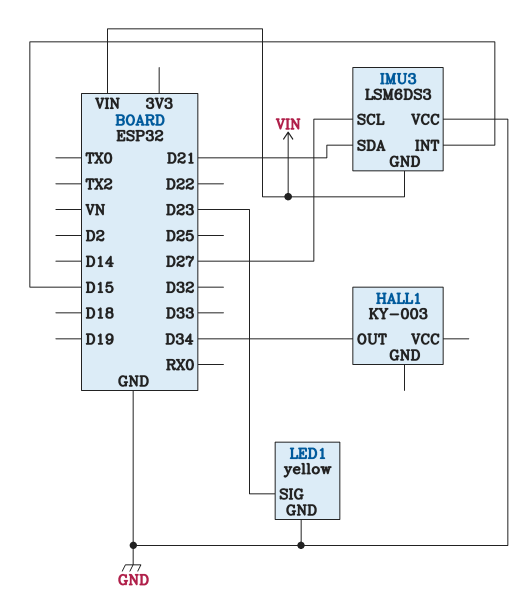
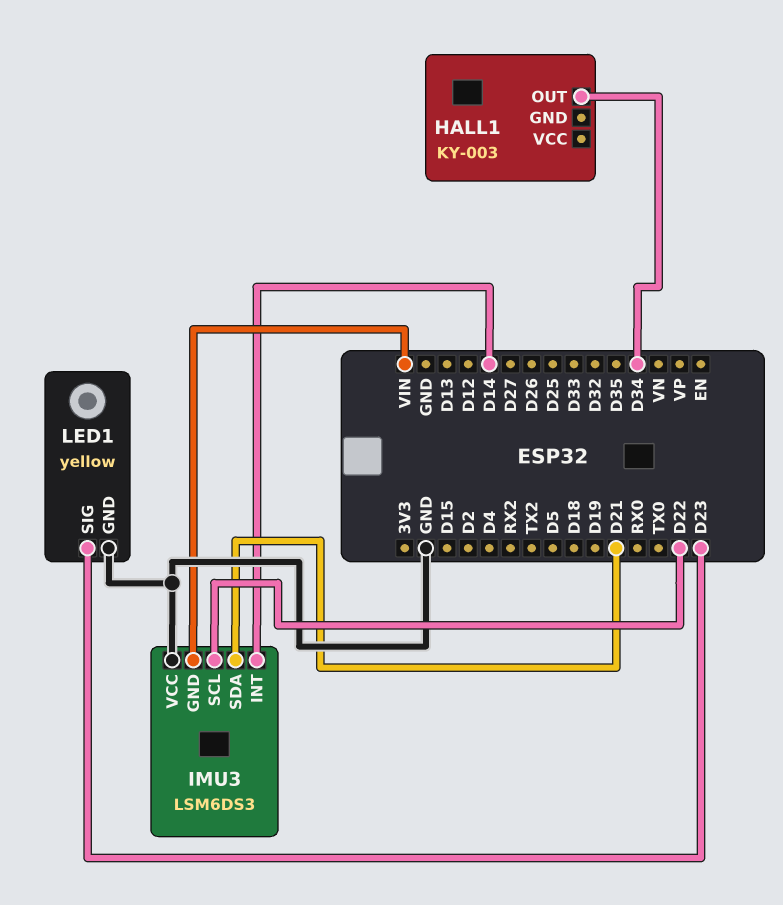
IMU3 pin INT: D15 -> D14
IMU3 pin SCL: D27 -> D22

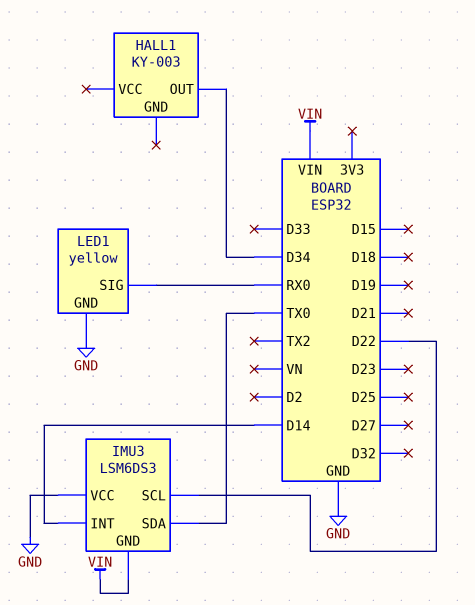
IMU3 pin SDA: D21 -> TX0
LED1 pin SIG: D23 -> RX0

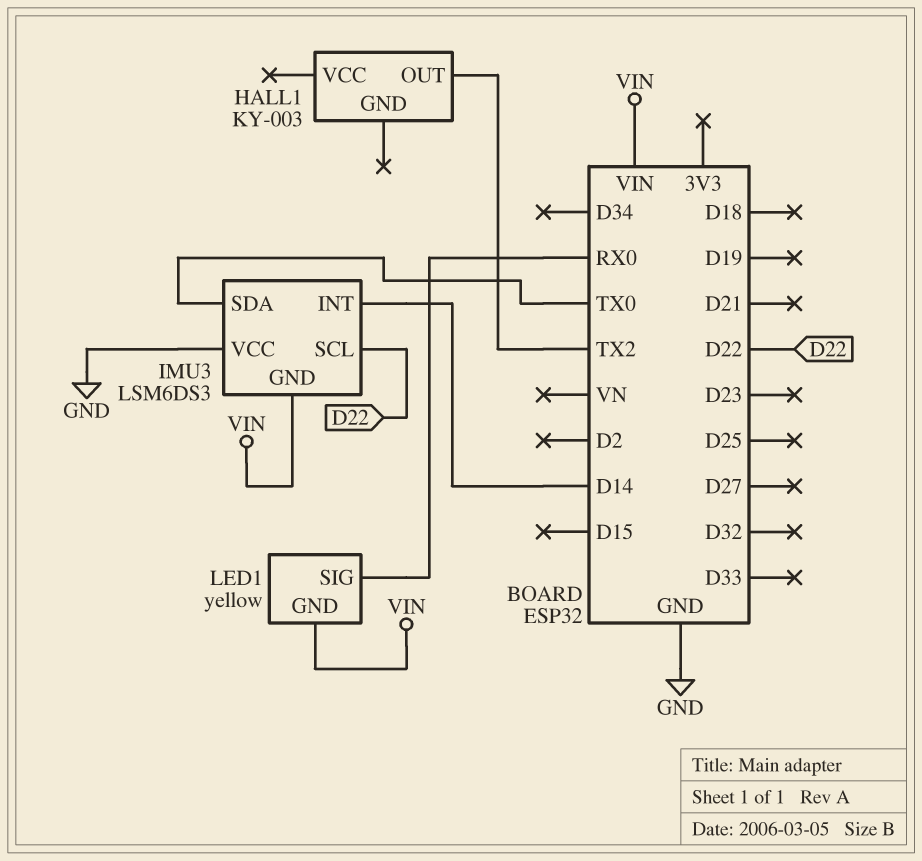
HALL1 pin OUT: D34 -> TX2
LED1 pin GND: GND -> VIN

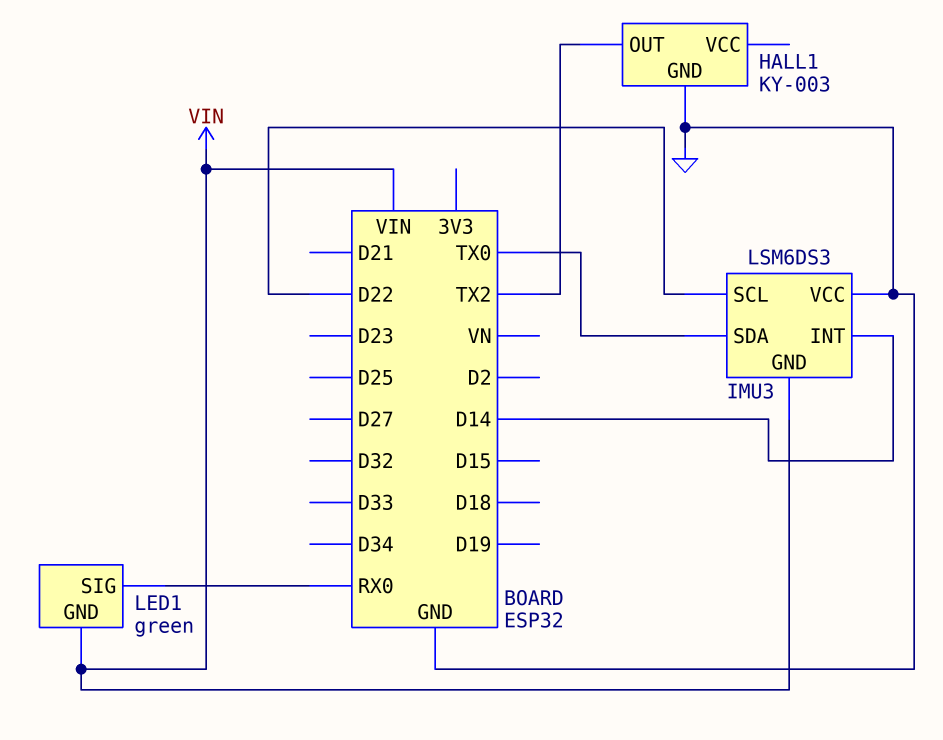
HALL1 pin GND: none -> GND
LED1: yellow -> green

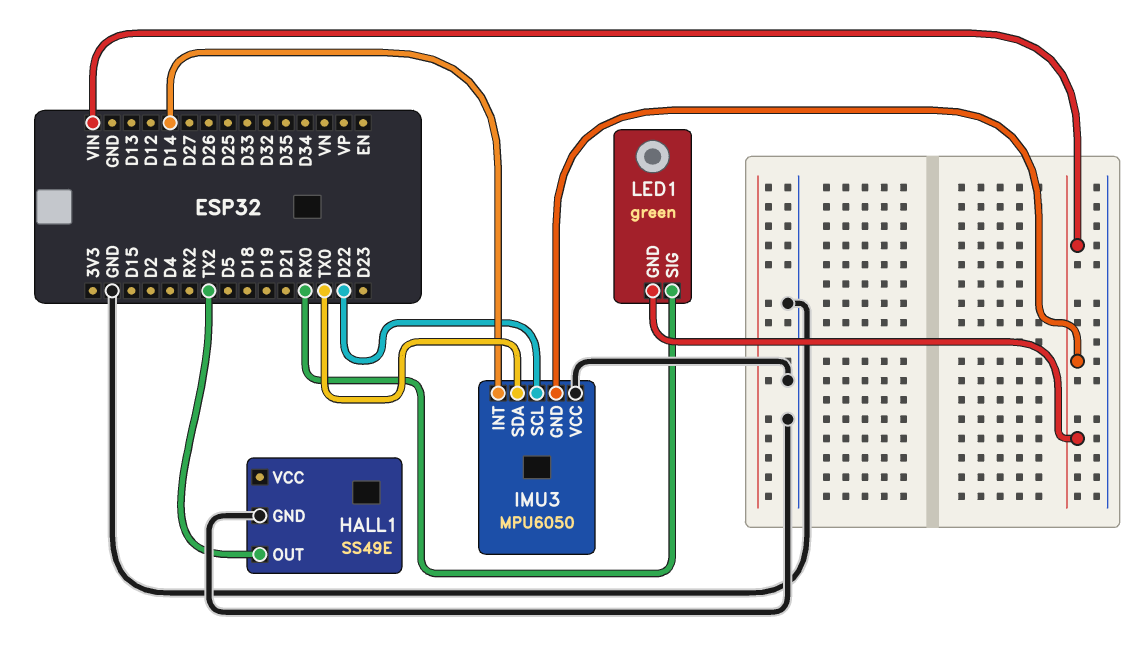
HALL1: KY-003 -> SS49E
IMU3: LSM6DS3 -> MPU6050

